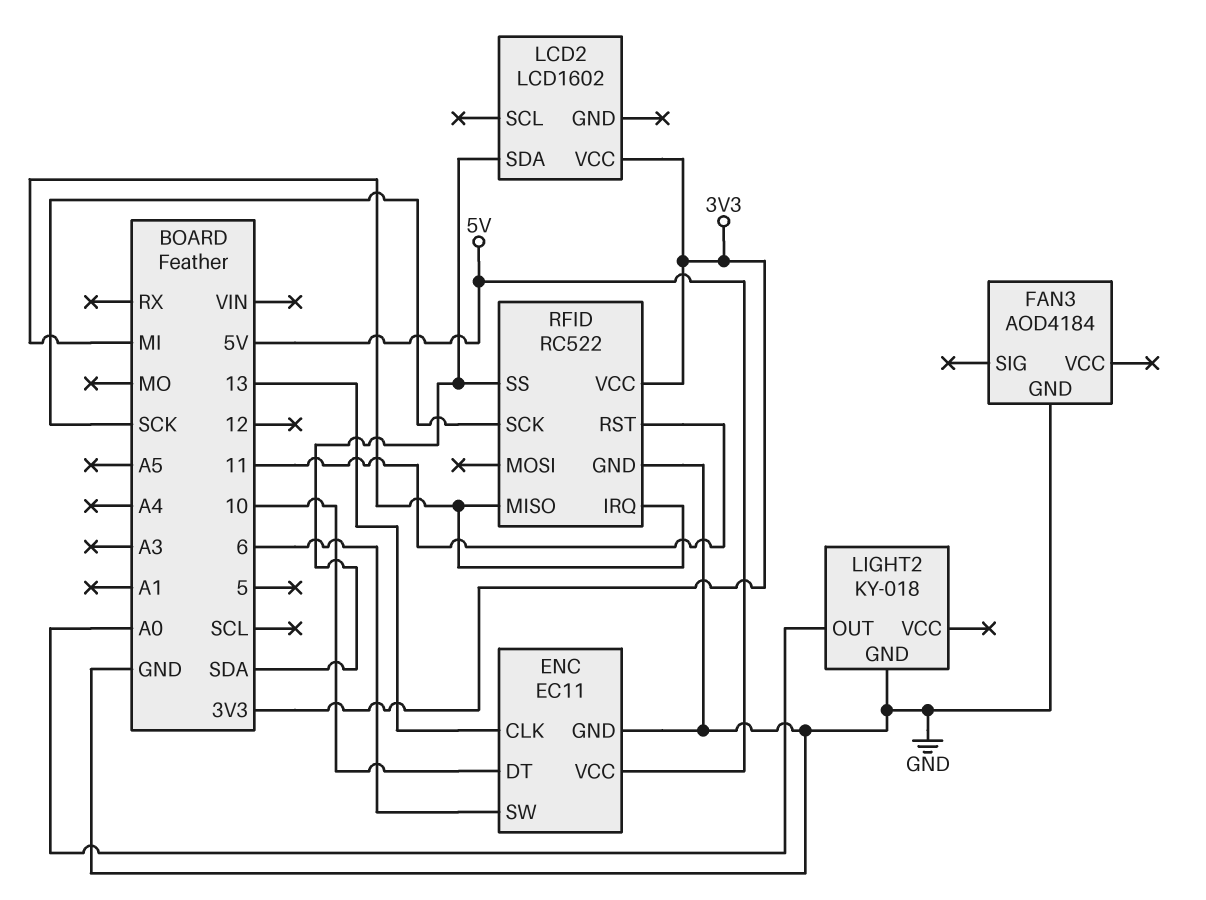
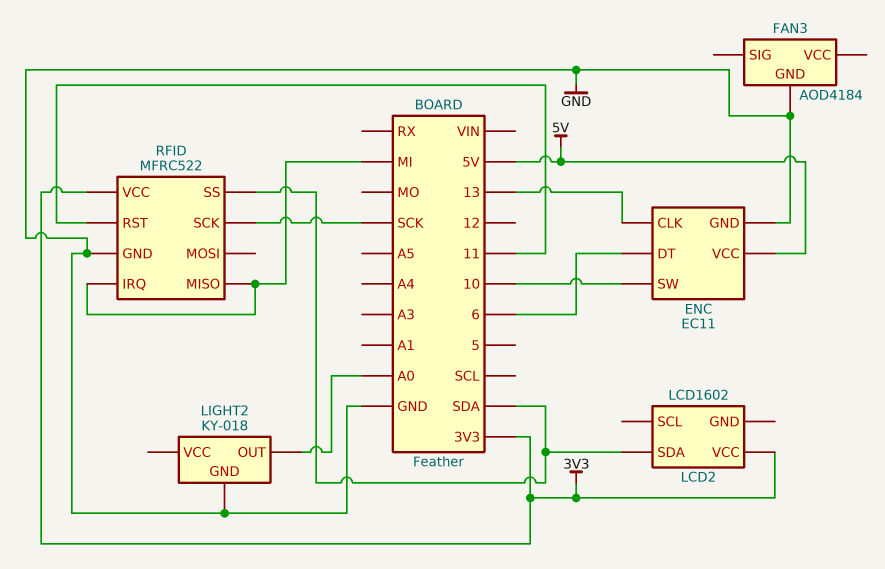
ENC pin DT: 10 -> 6
ENC pin SW: 6 -> 10
RFID: RC522 -> MFRC522

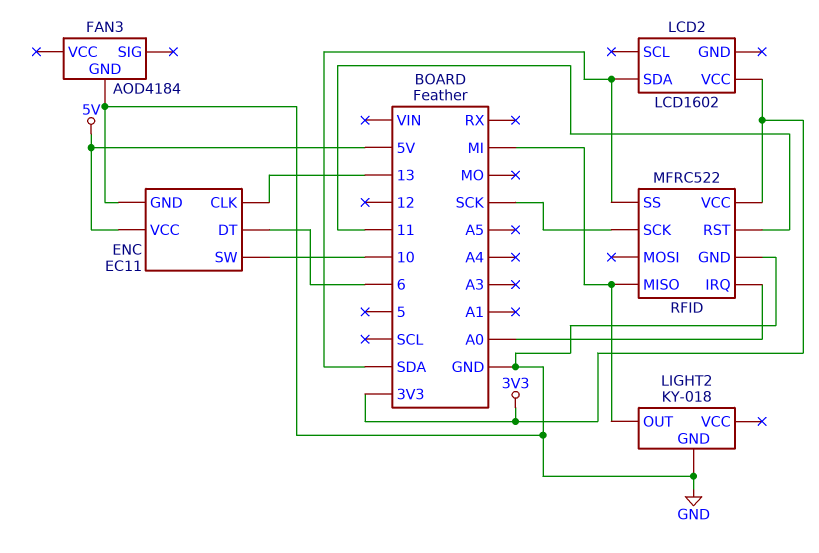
LIGHT2 pin OUT: A0 -> MI
RFID pin IRQ: MI -> A0

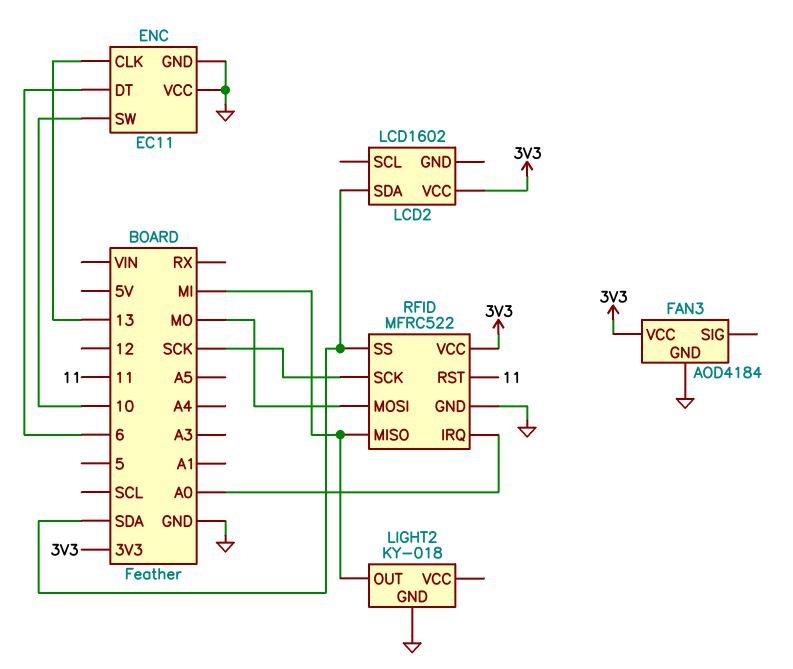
ENC pin VCC: 5V -> GND
FAN3 pin VCC: none -> 3V3
RFID pin MOSI: none -> MO

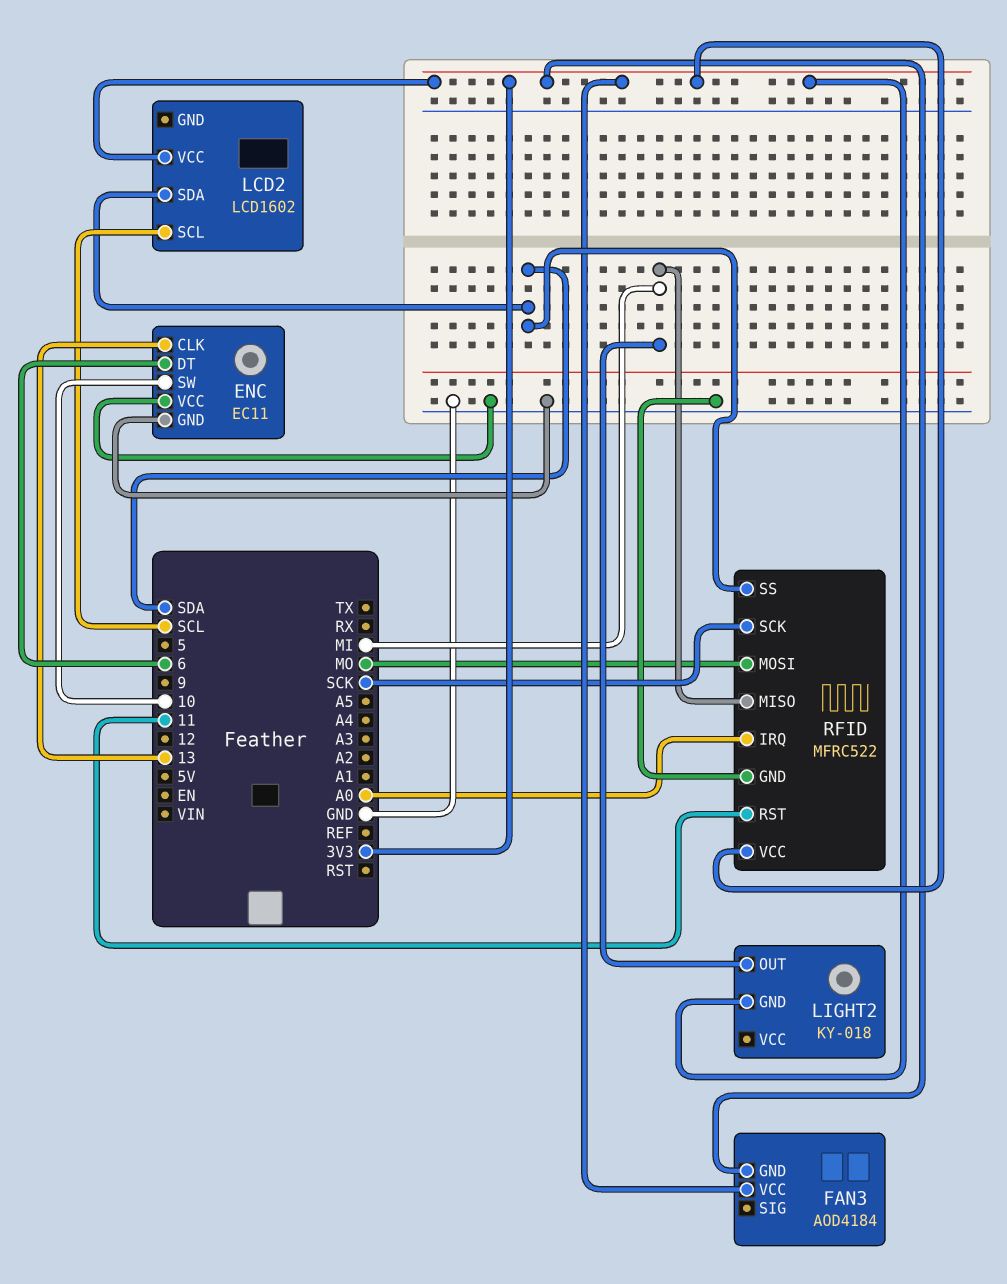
FAN3 pin GND: GND -> 3V3
LCD2 pin SCL: none -> SCL
LIGHT2 pin GND: GND -> 3V3

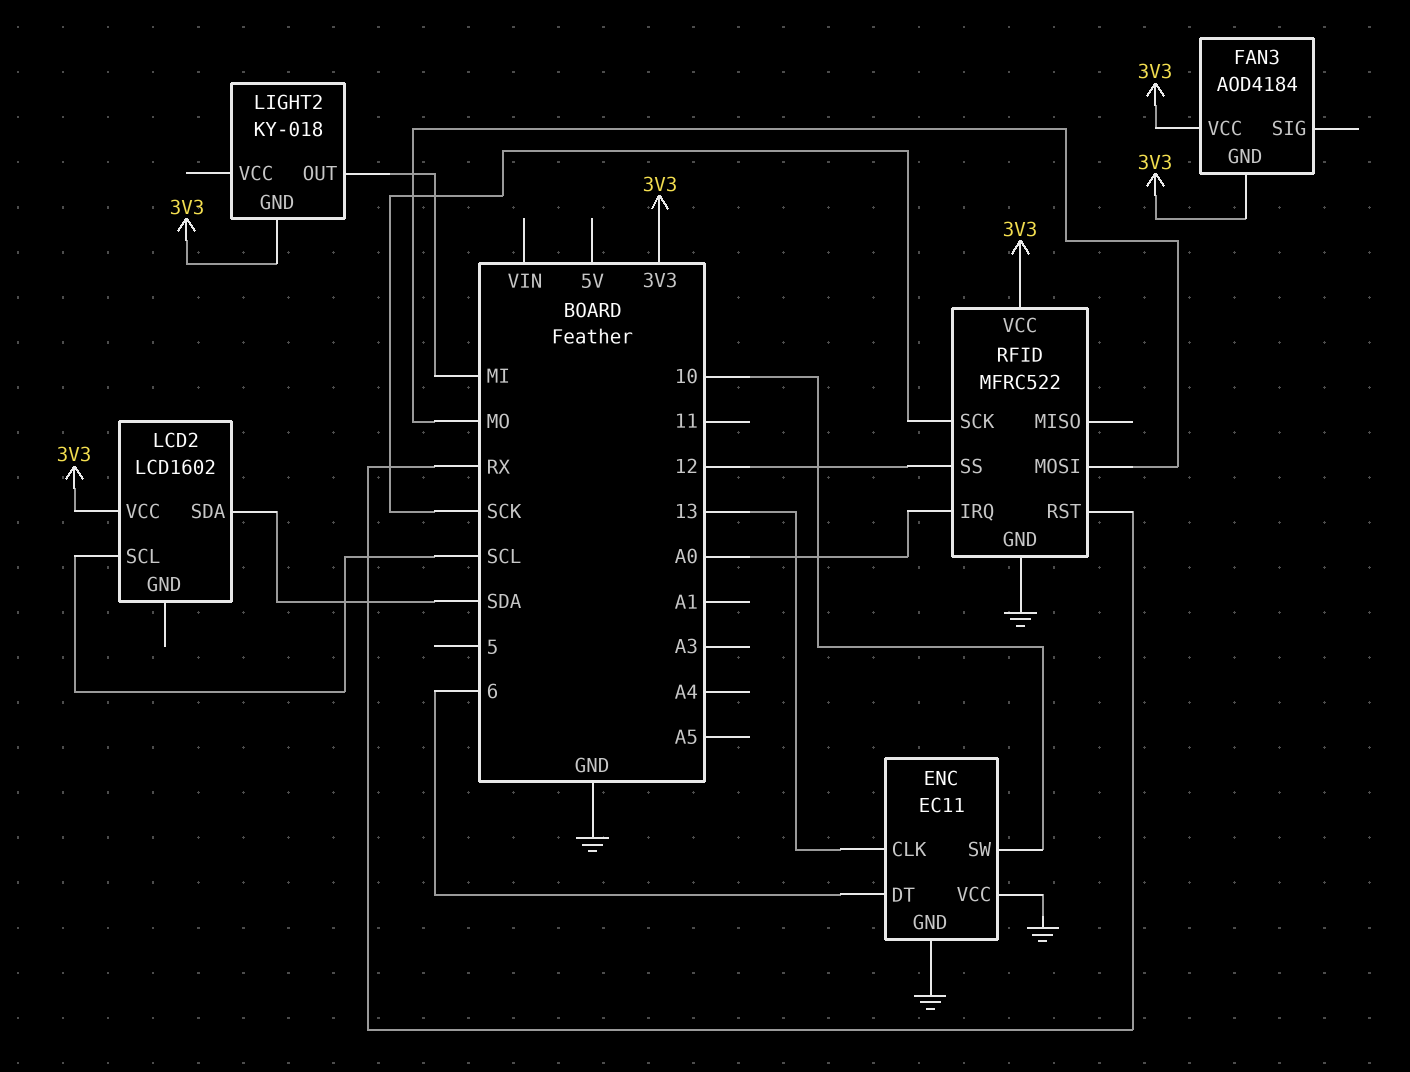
RFID pin MISO: MI -> none
RFID pin RST: 11 -> RX
RFID pin SS: SDA -> 12

